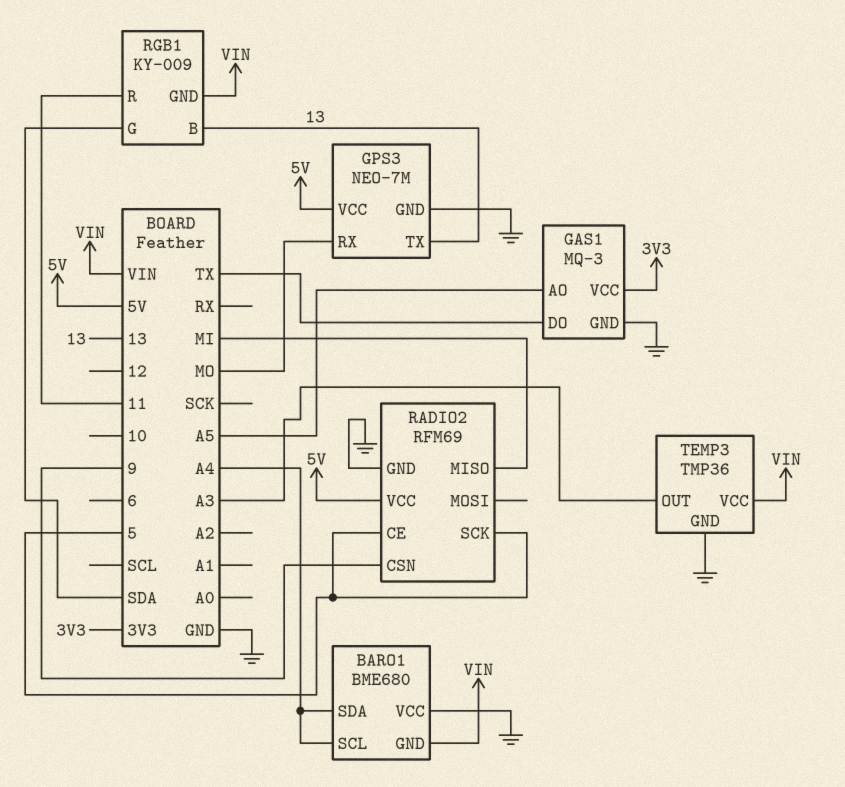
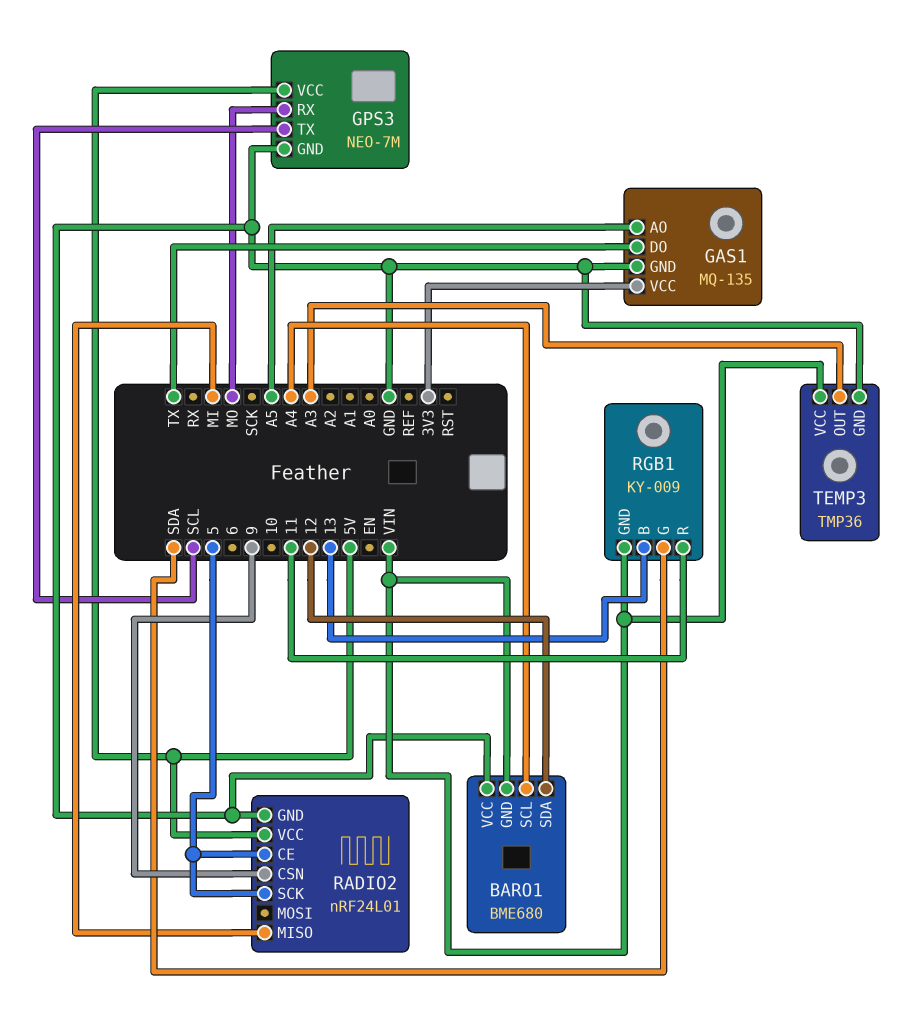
BARO1 pin SDA: A4 -> 12
GAS1: MQ-3 -> MQ-135
GPS3 pin TX: 13 -> SCL
RADIO2: RFM69 -> nRF24L01

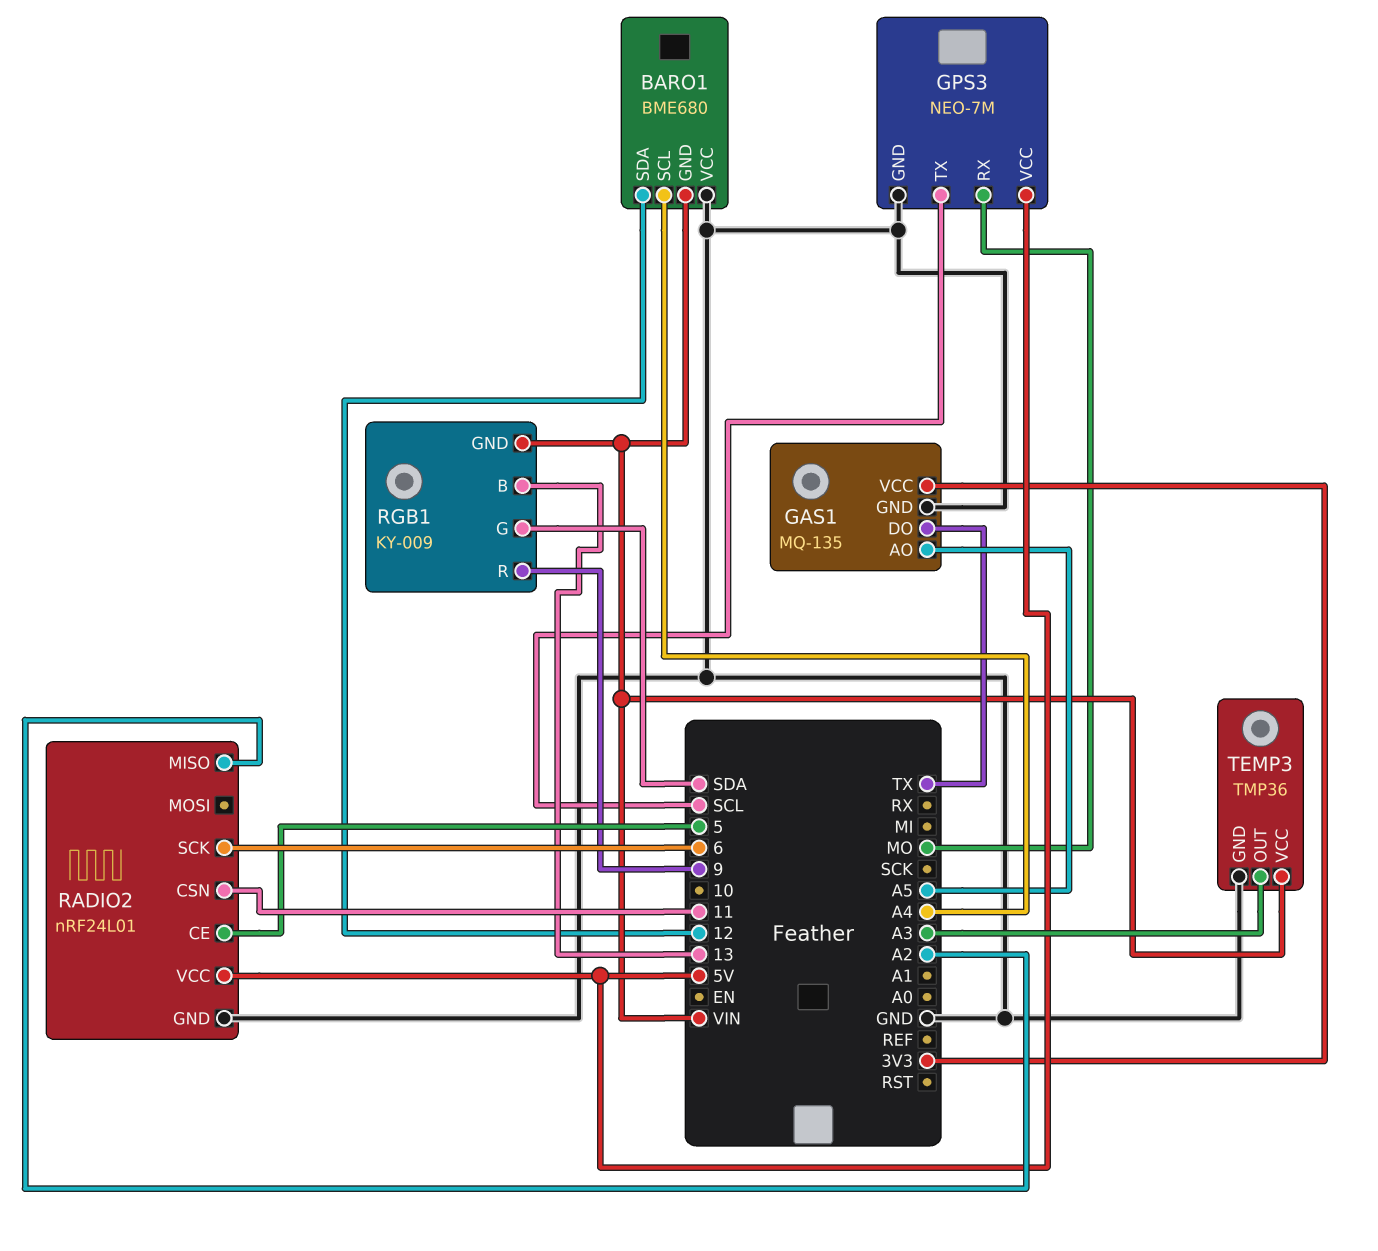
RADIO2 pin CSN: 9 -> 11
RADIO2 pin MISO: MI -> A2
RADIO2 pin SCK: 5 -> 6
RGB1 pin R: 11 -> 9

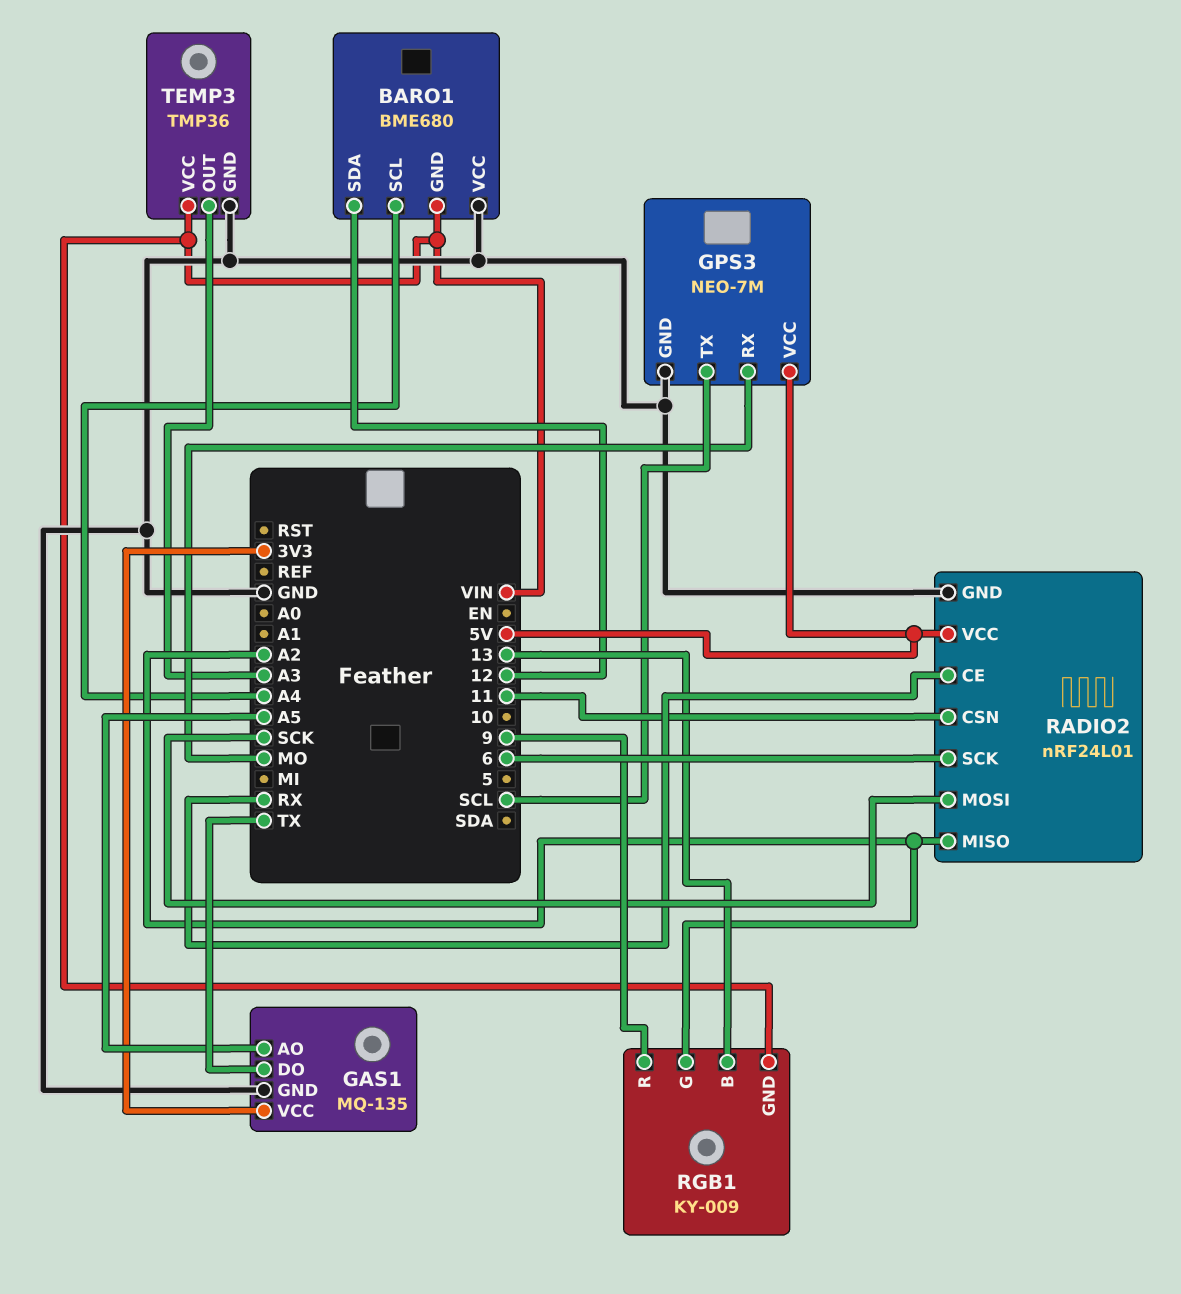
RADIO2 pin CE: 5 -> RX
RADIO2 pin MOSI: none -> SCK
RGB1 pin G: SDA -> A2

